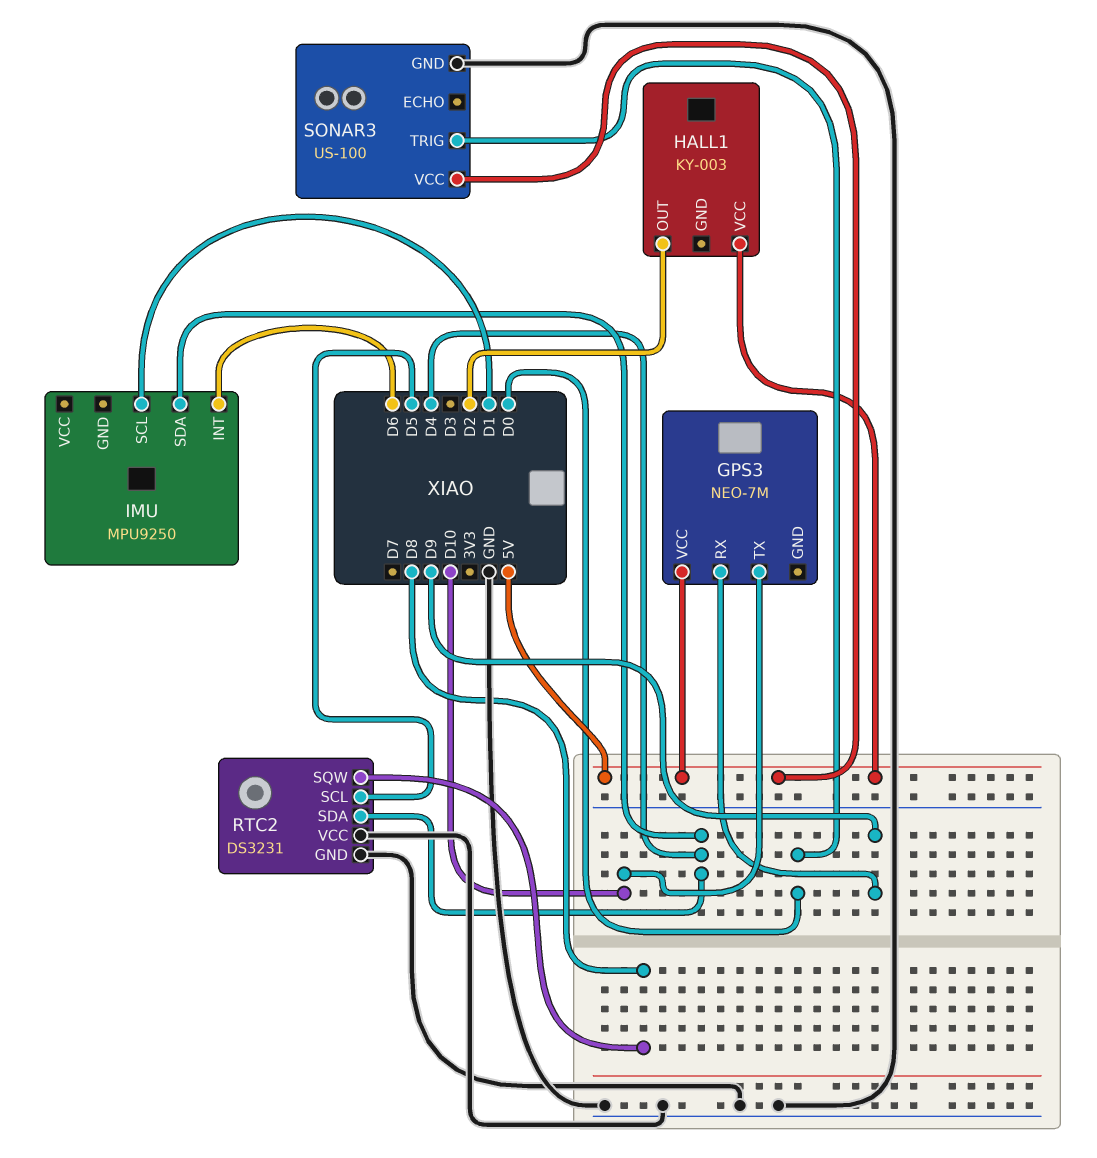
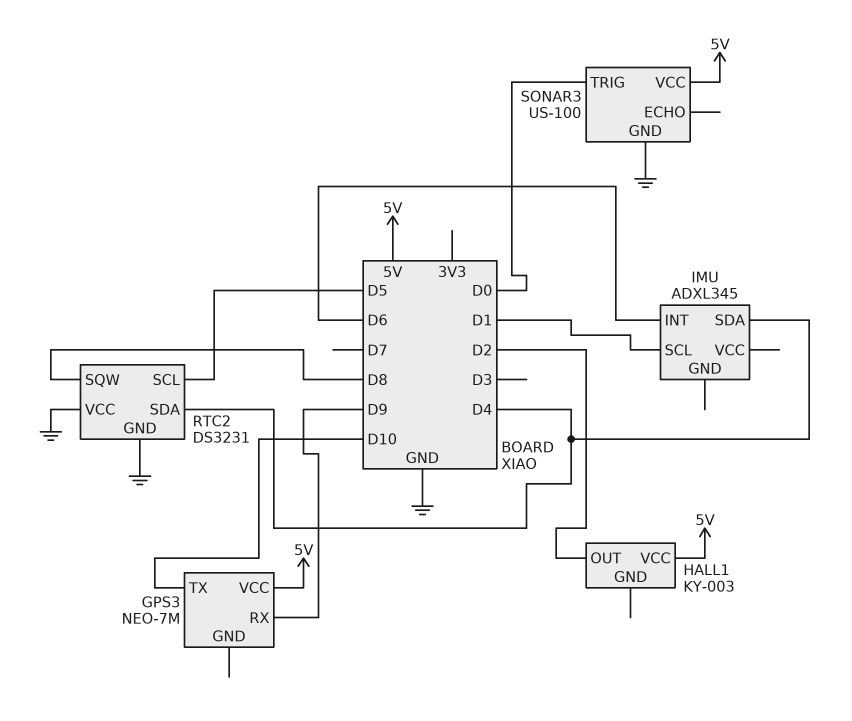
IMU: MPU9250 -> ADXL345

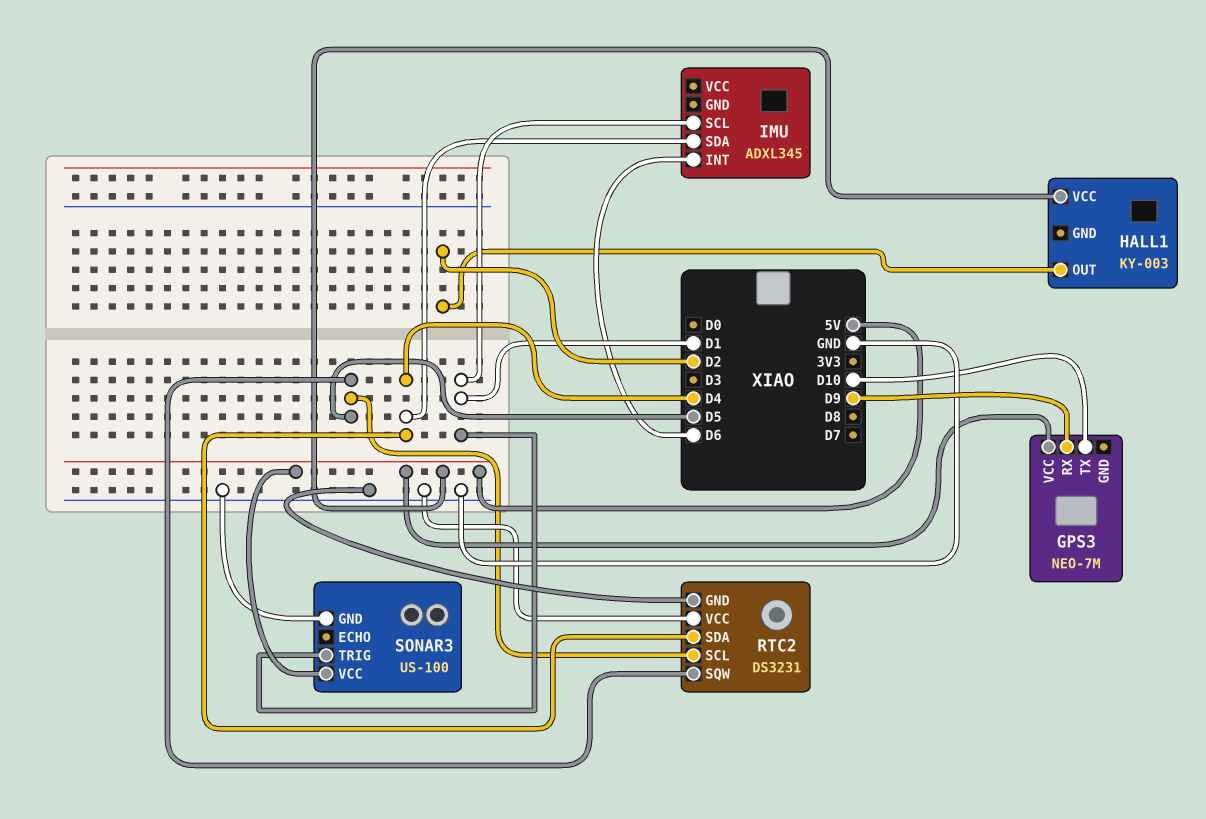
RTC2 pin SQW: D8 -> D5
SONAR3 pin TRIG: D0 -> D1

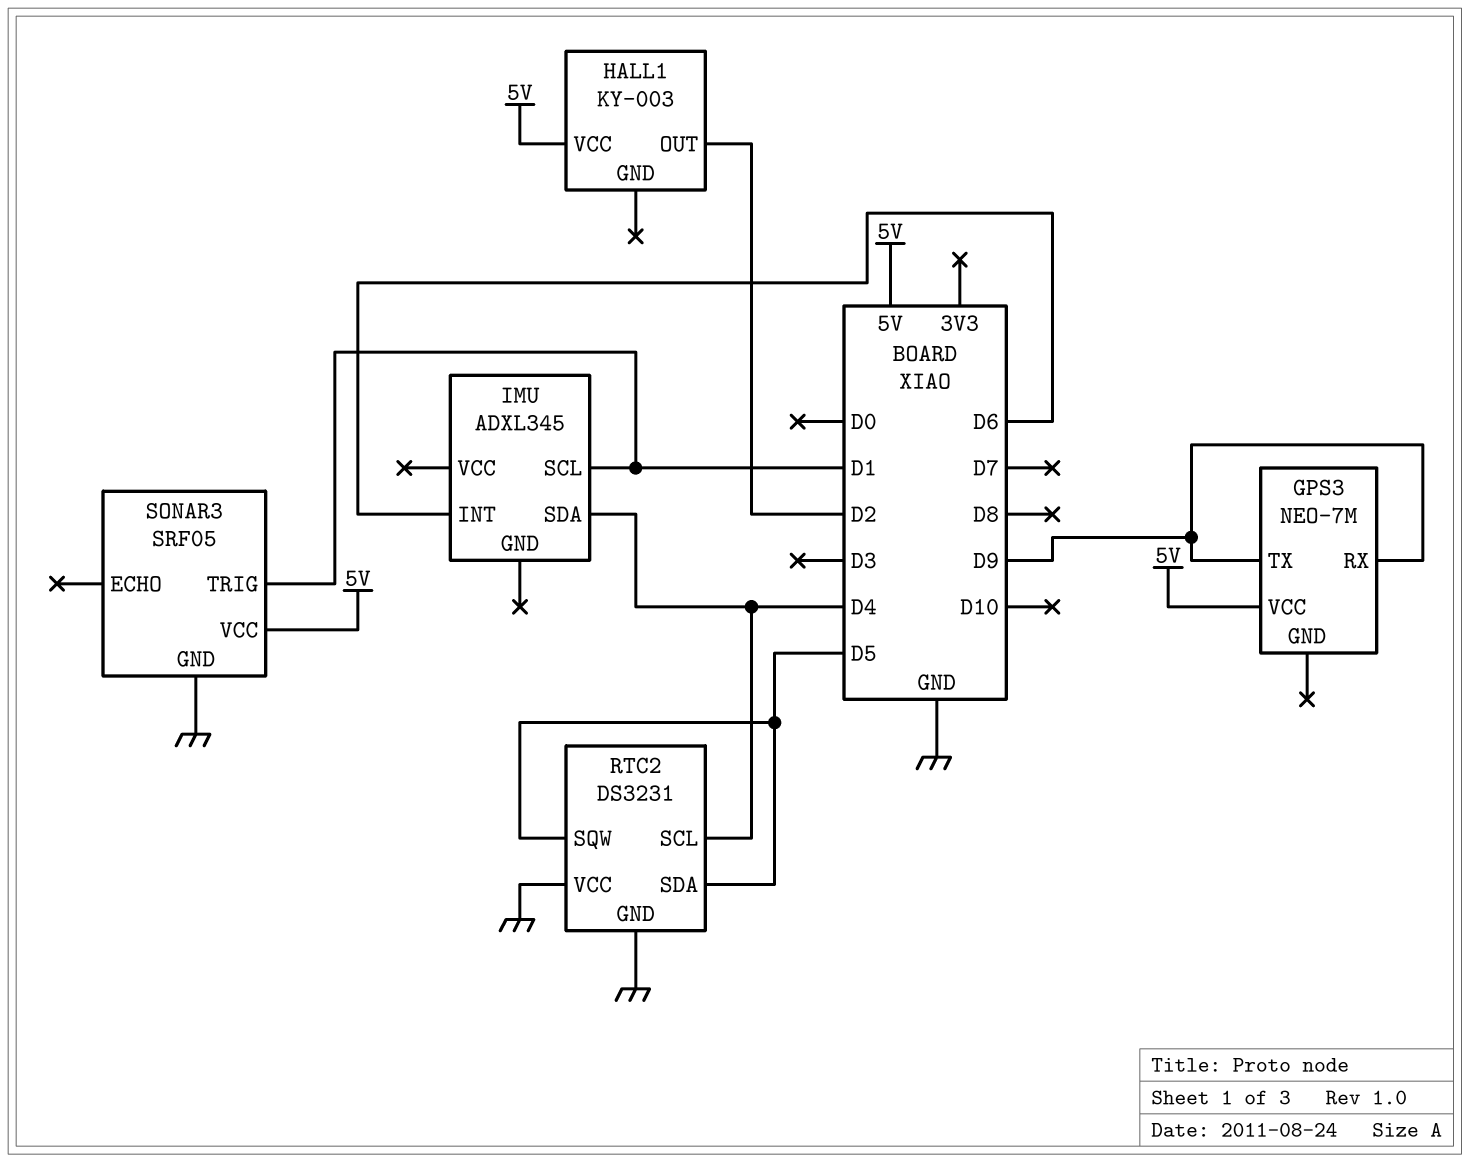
GPS3 pin TX: D10 -> D9
RTC2 pin SCL: D5 -> D4
RTC2 pin SDA: D4 -> D5
SONAR3: US-100 -> SRF05

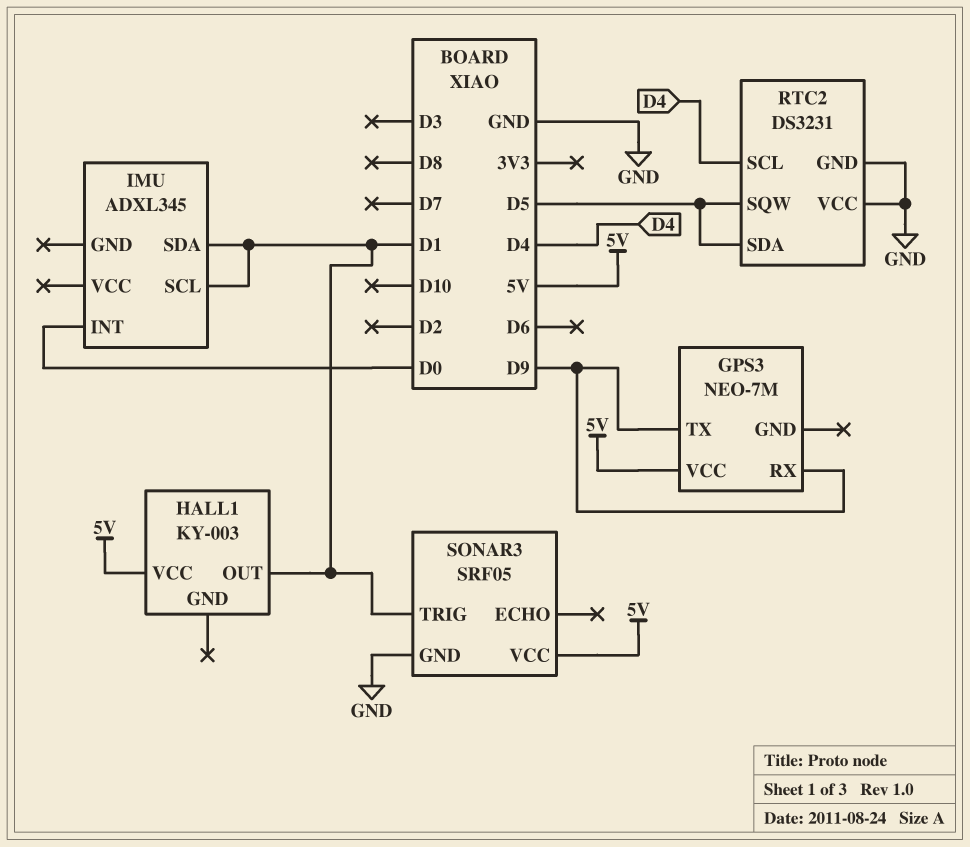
HALL1 pin OUT: D2 -> D1
IMU pin INT: D6 -> D0
IMU pin SDA: D4 -> D1

